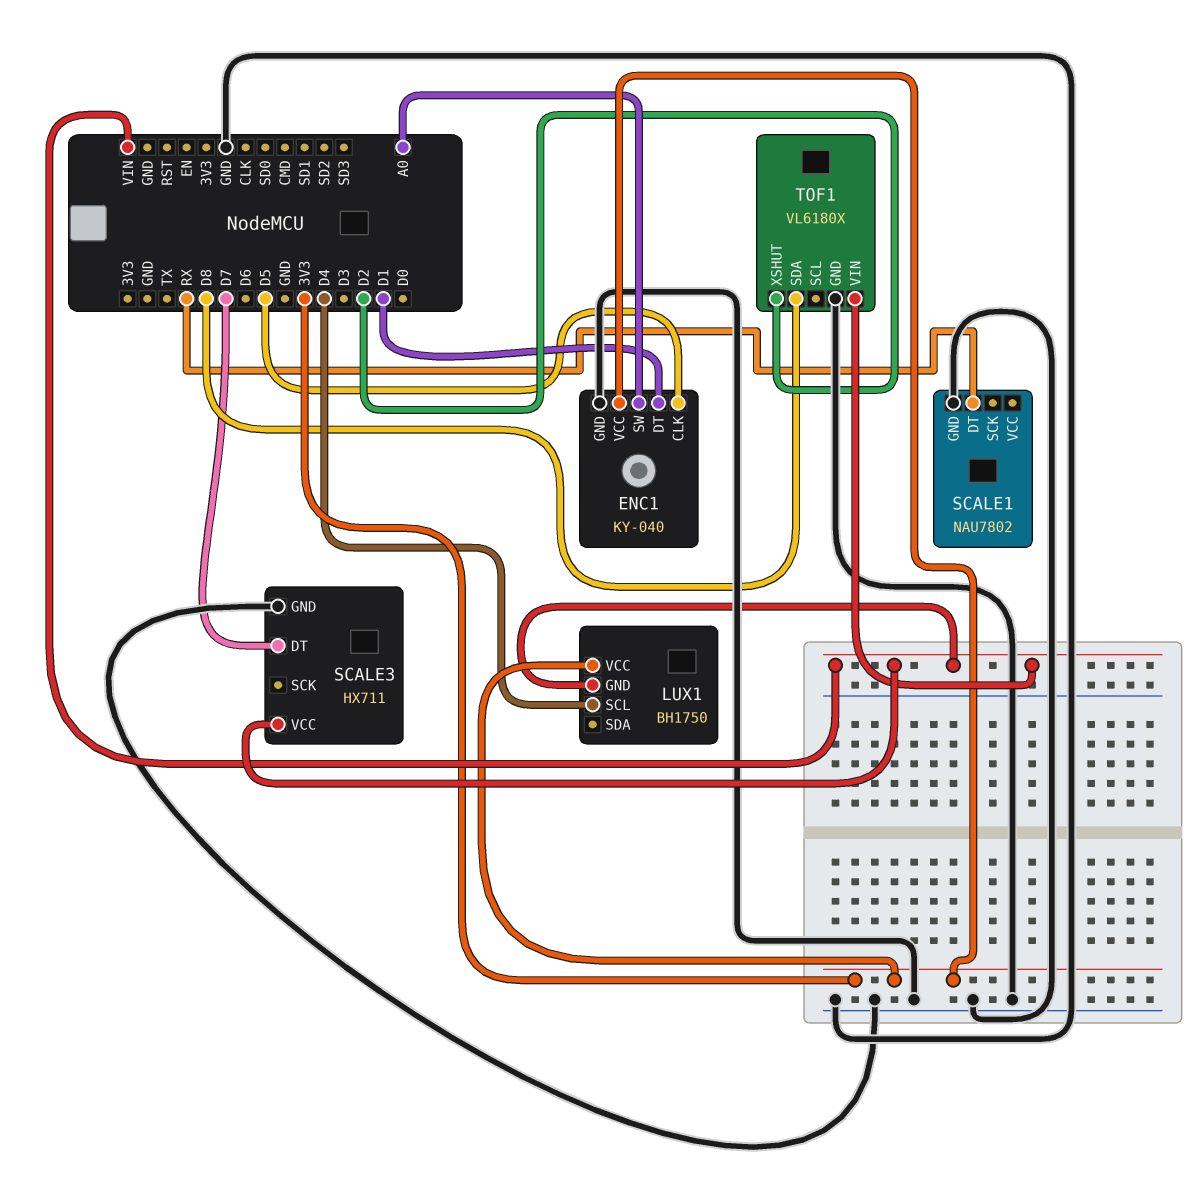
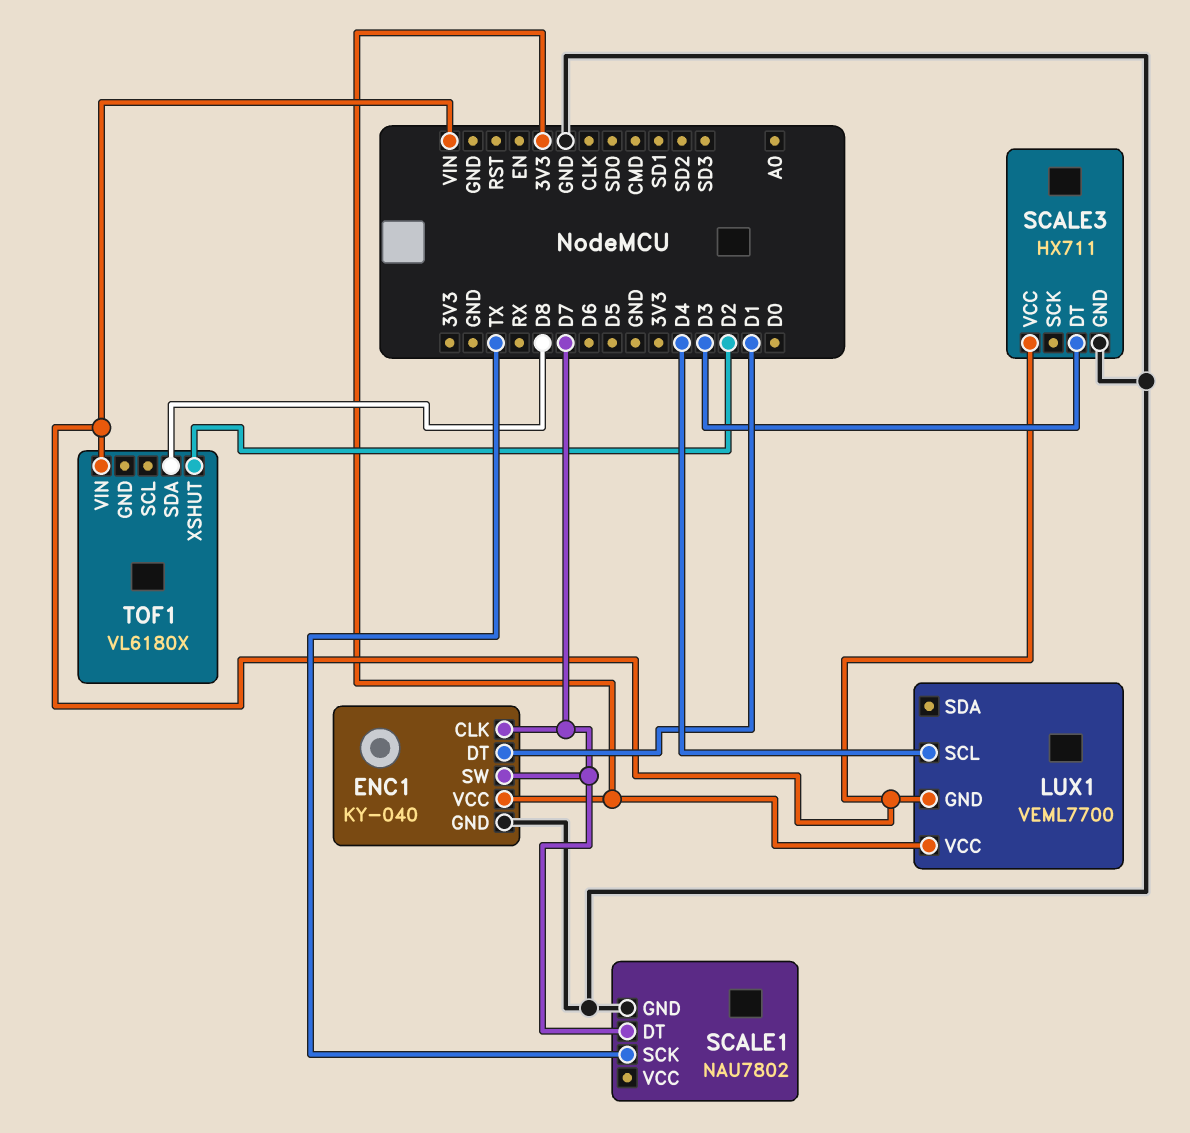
ENC1 pin CLK: D5 -> D7
ENC1 pin SW: A0 -> D7
LUX1: BH1750 -> VEML7700
SCALE1 pin DT: RX -> D7
SCALE1 pin SCK: none -> TX
SCALE3 pin DT: D7 -> D3
TOF1 pin GND: GND -> none

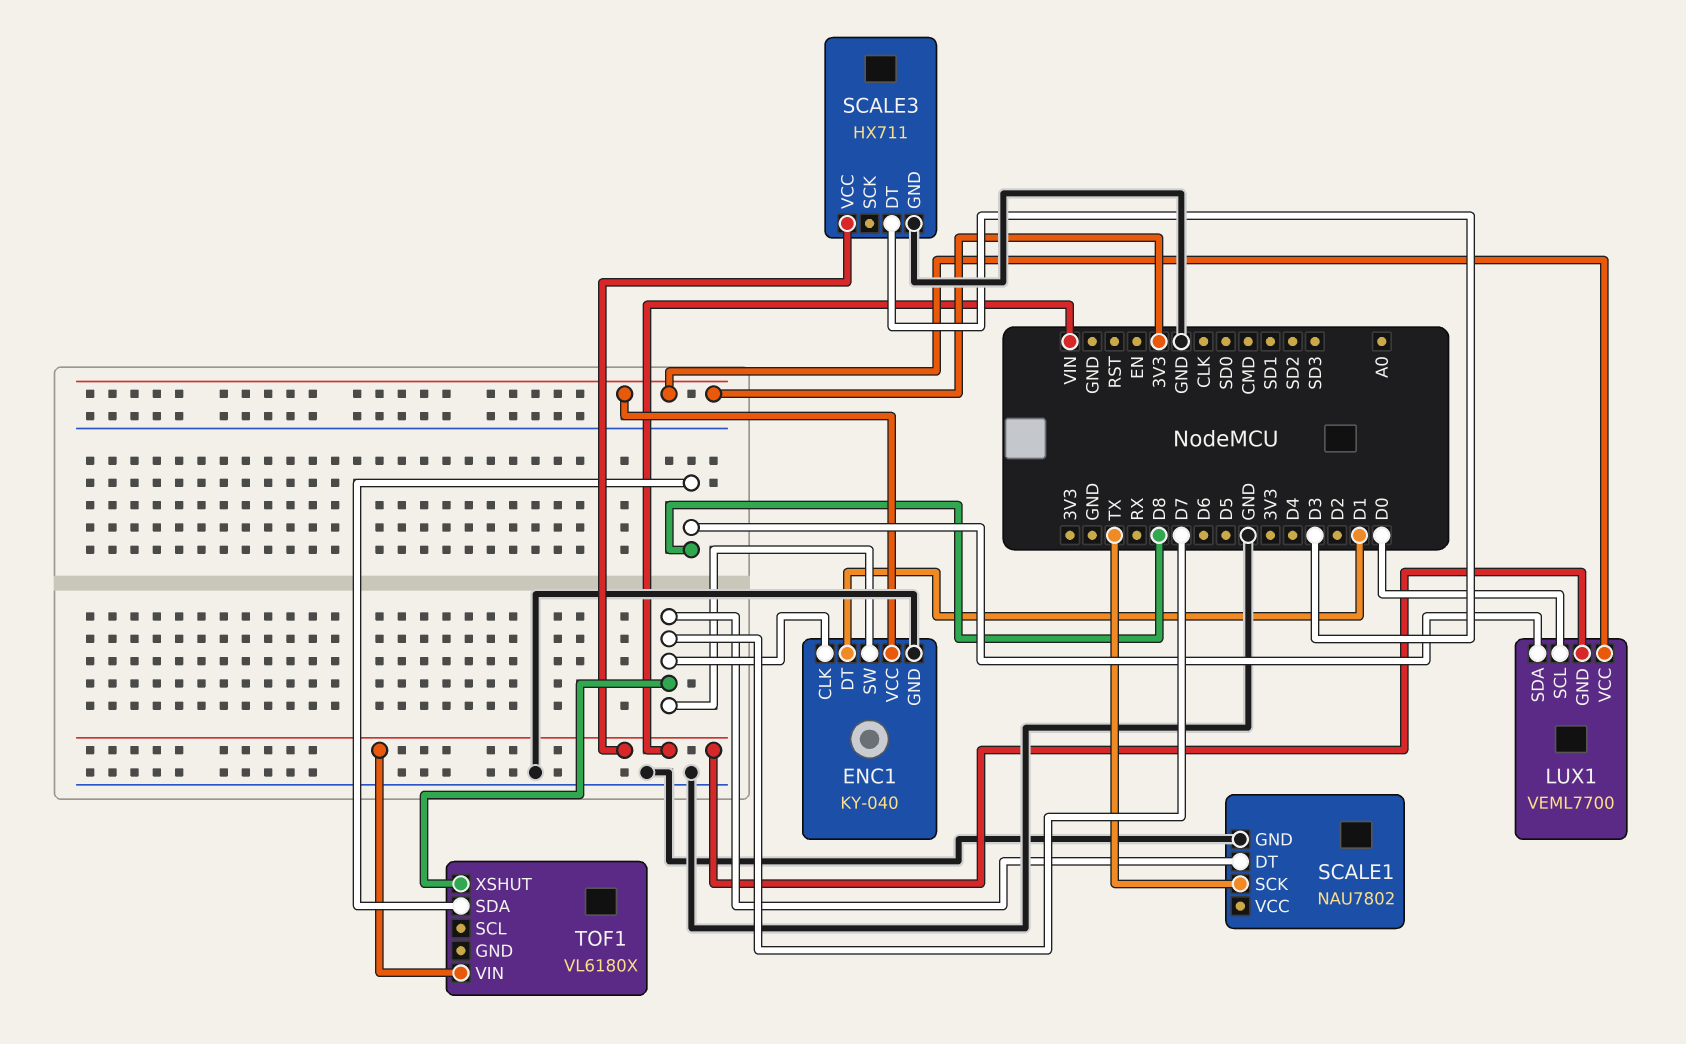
LUX1 pin SCL: D4 -> D0
LUX1 pin SDA: none -> D8
TOF1 pin XSHUT: D2 -> D7

